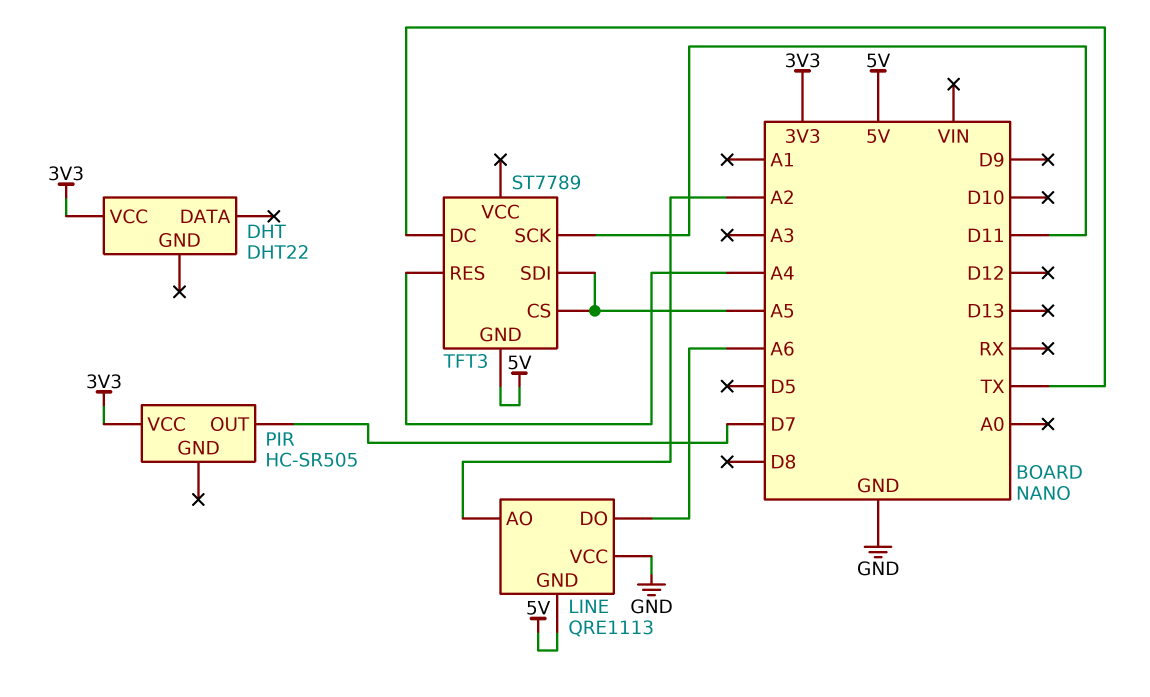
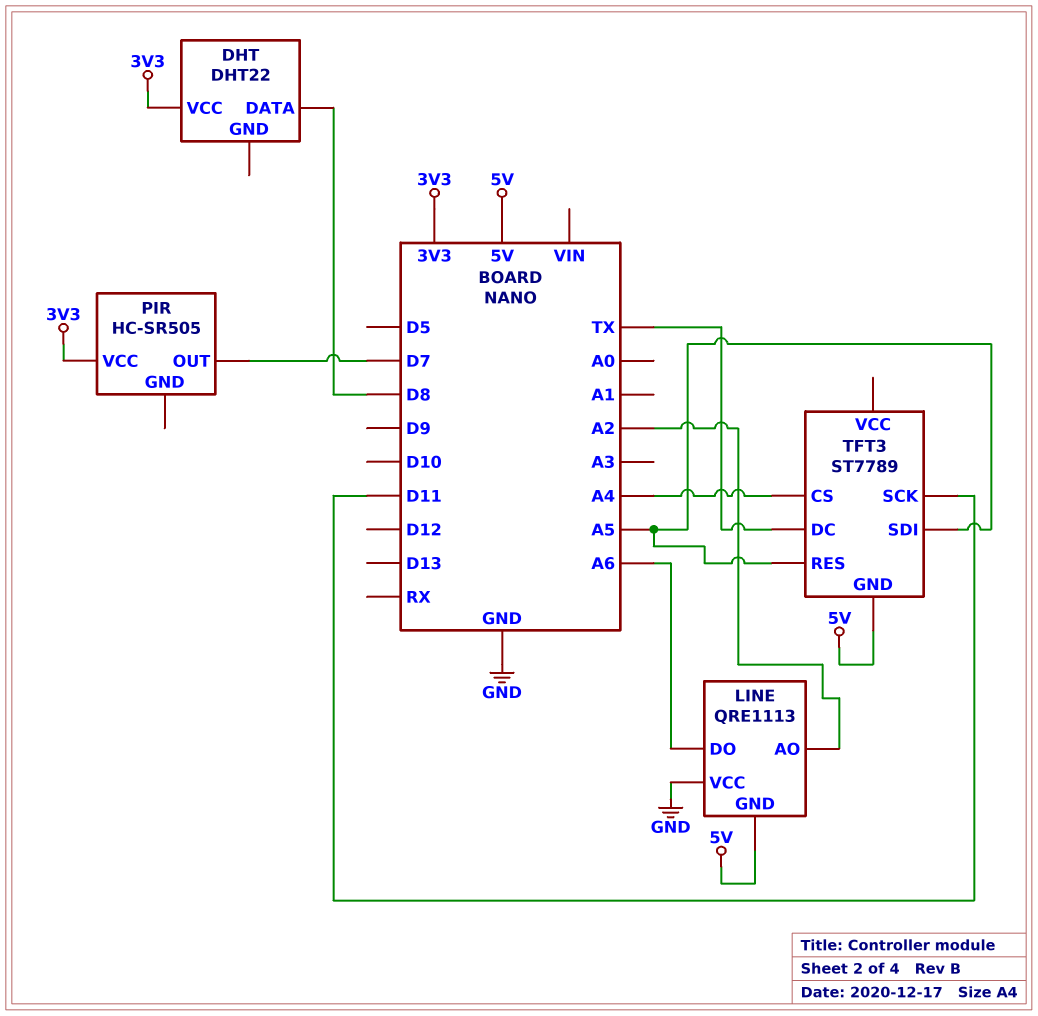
DHT pin DATA: none -> D8
TFT3 pin CS: A5 -> A4
TFT3 pin RES: A4 -> A5

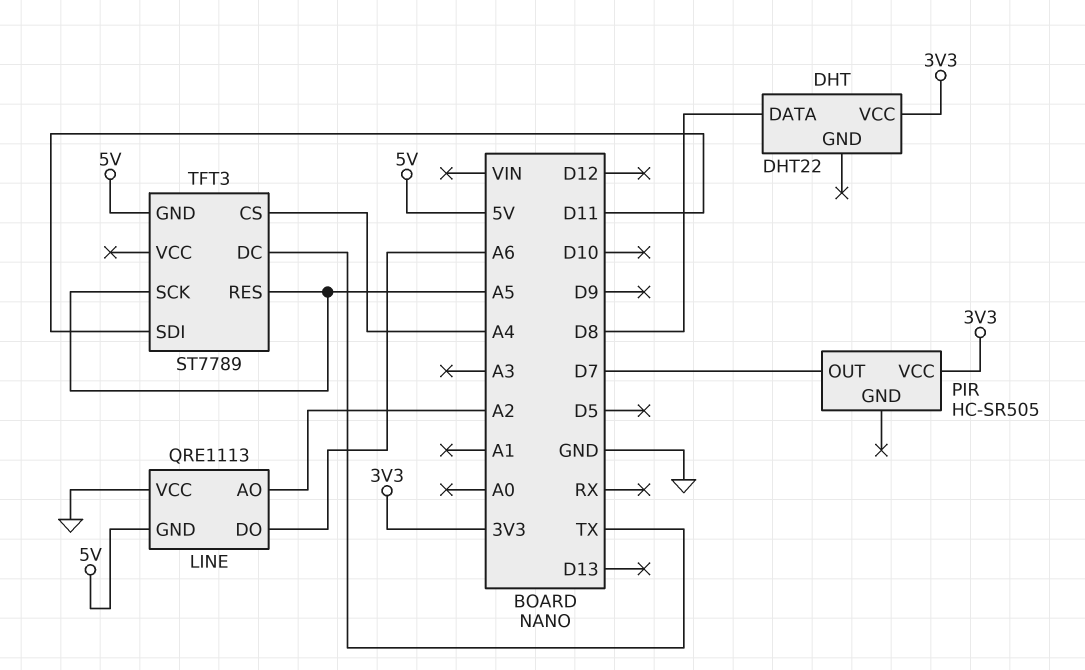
TFT3 pin SCK: D11 -> A5
TFT3 pin SDI: A5 -> D11

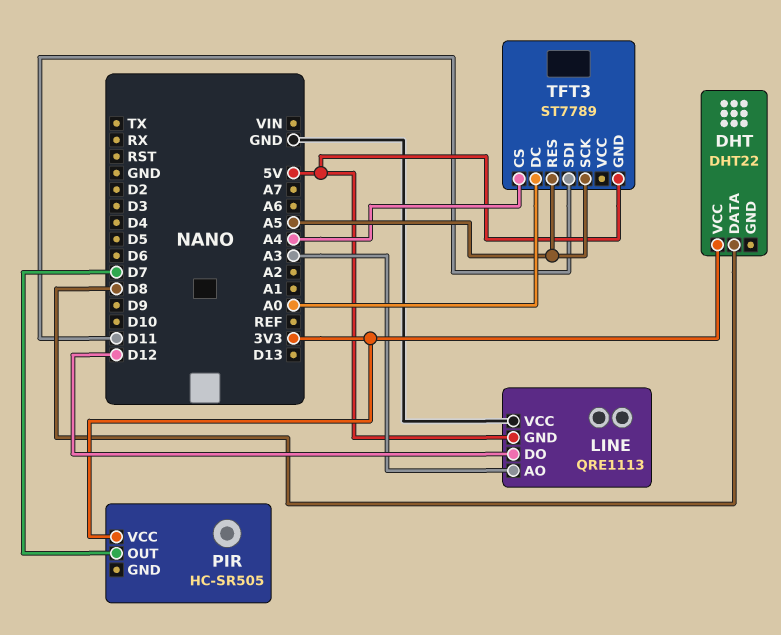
LINE pin AO: A2 -> A3
LINE pin DO: A6 -> D12
TFT3 pin DC: TX -> A0

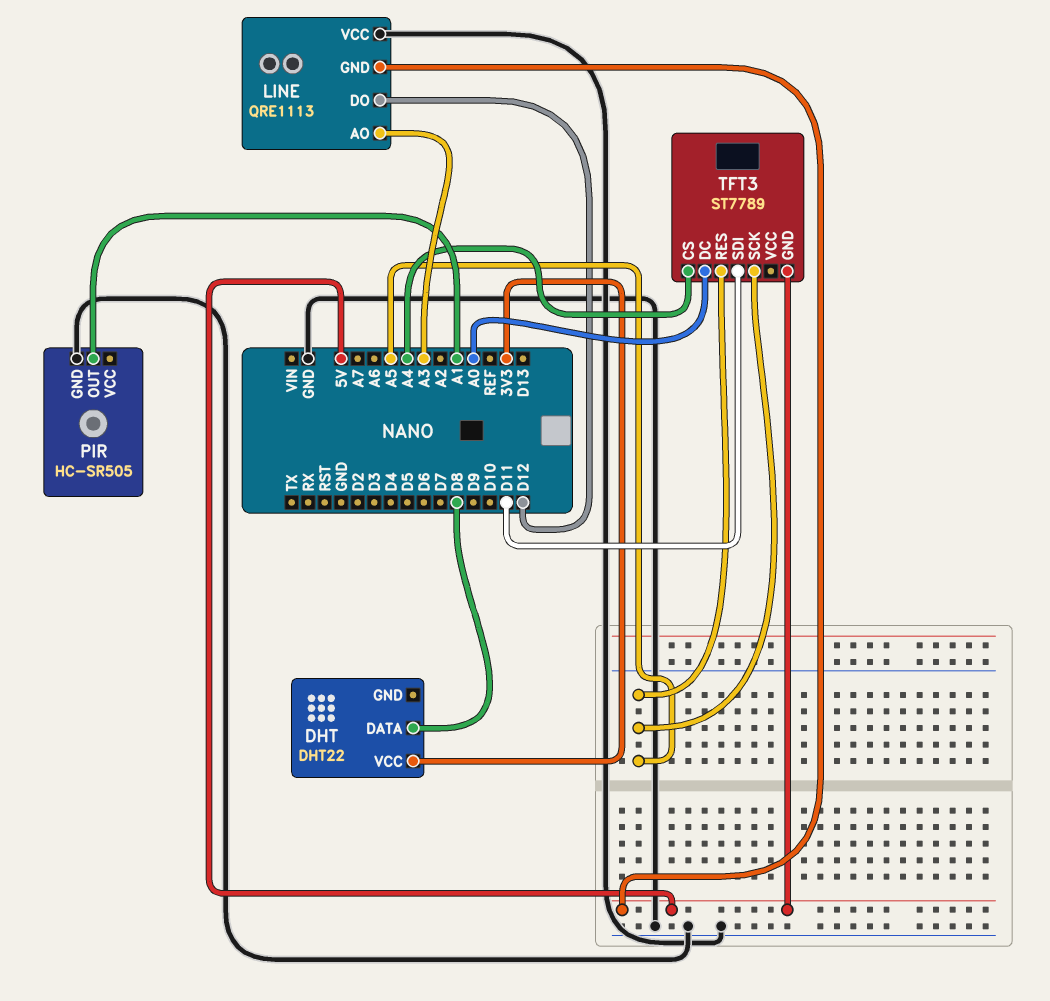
PIR pin GND: none -> GND
PIR pin OUT: D7 -> A1
PIR pin VCC: 3V3 -> none

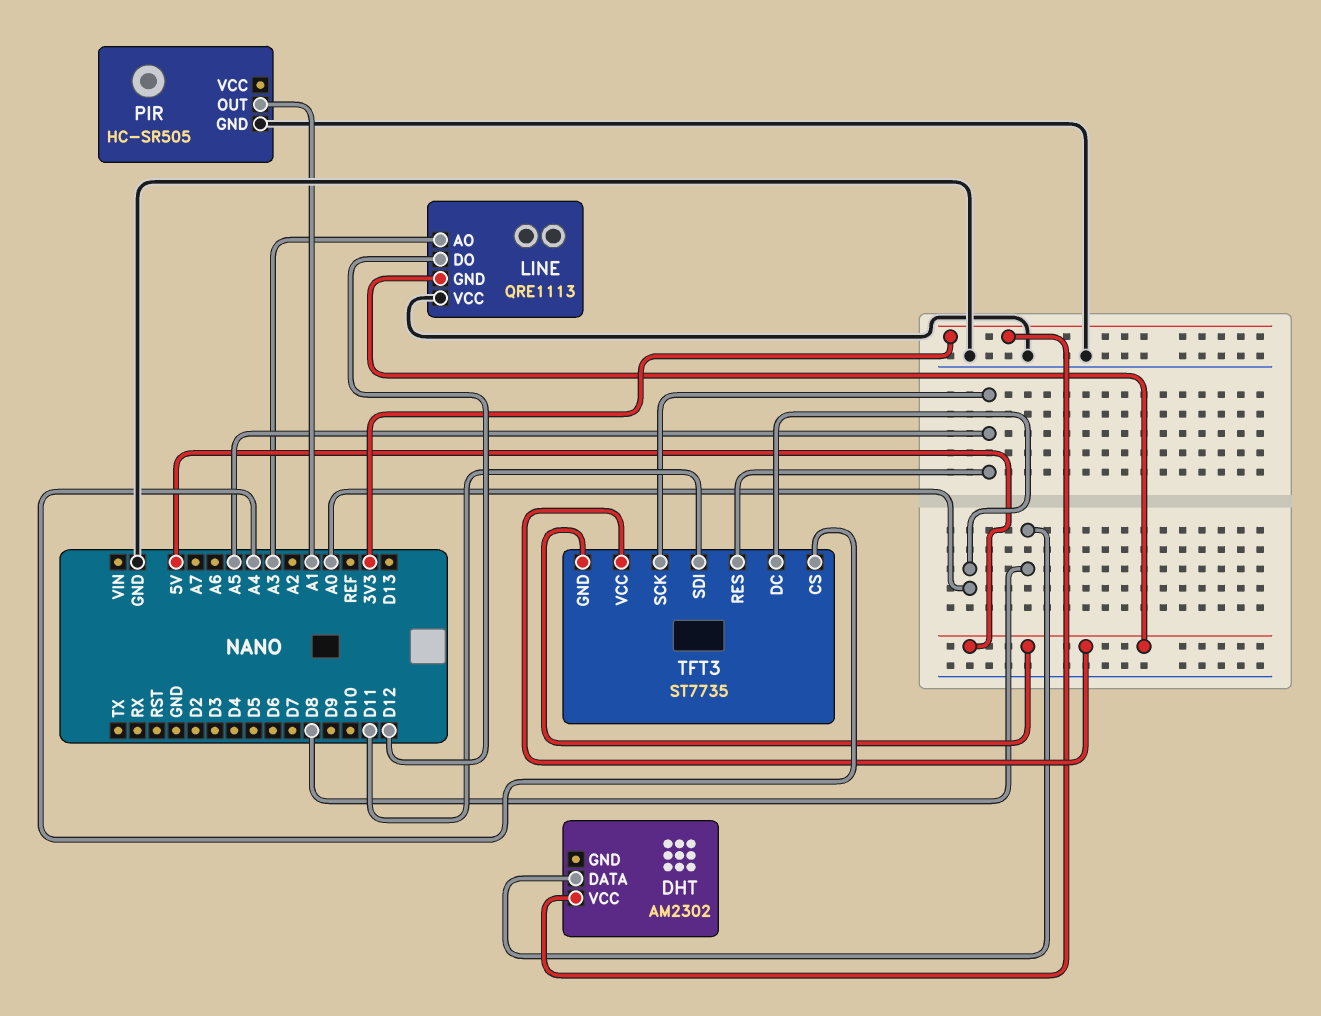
DHT: DHT22 -> AM2302
TFT3: ST7789 -> ST7735
TFT3 pin VCC: none -> 5V

